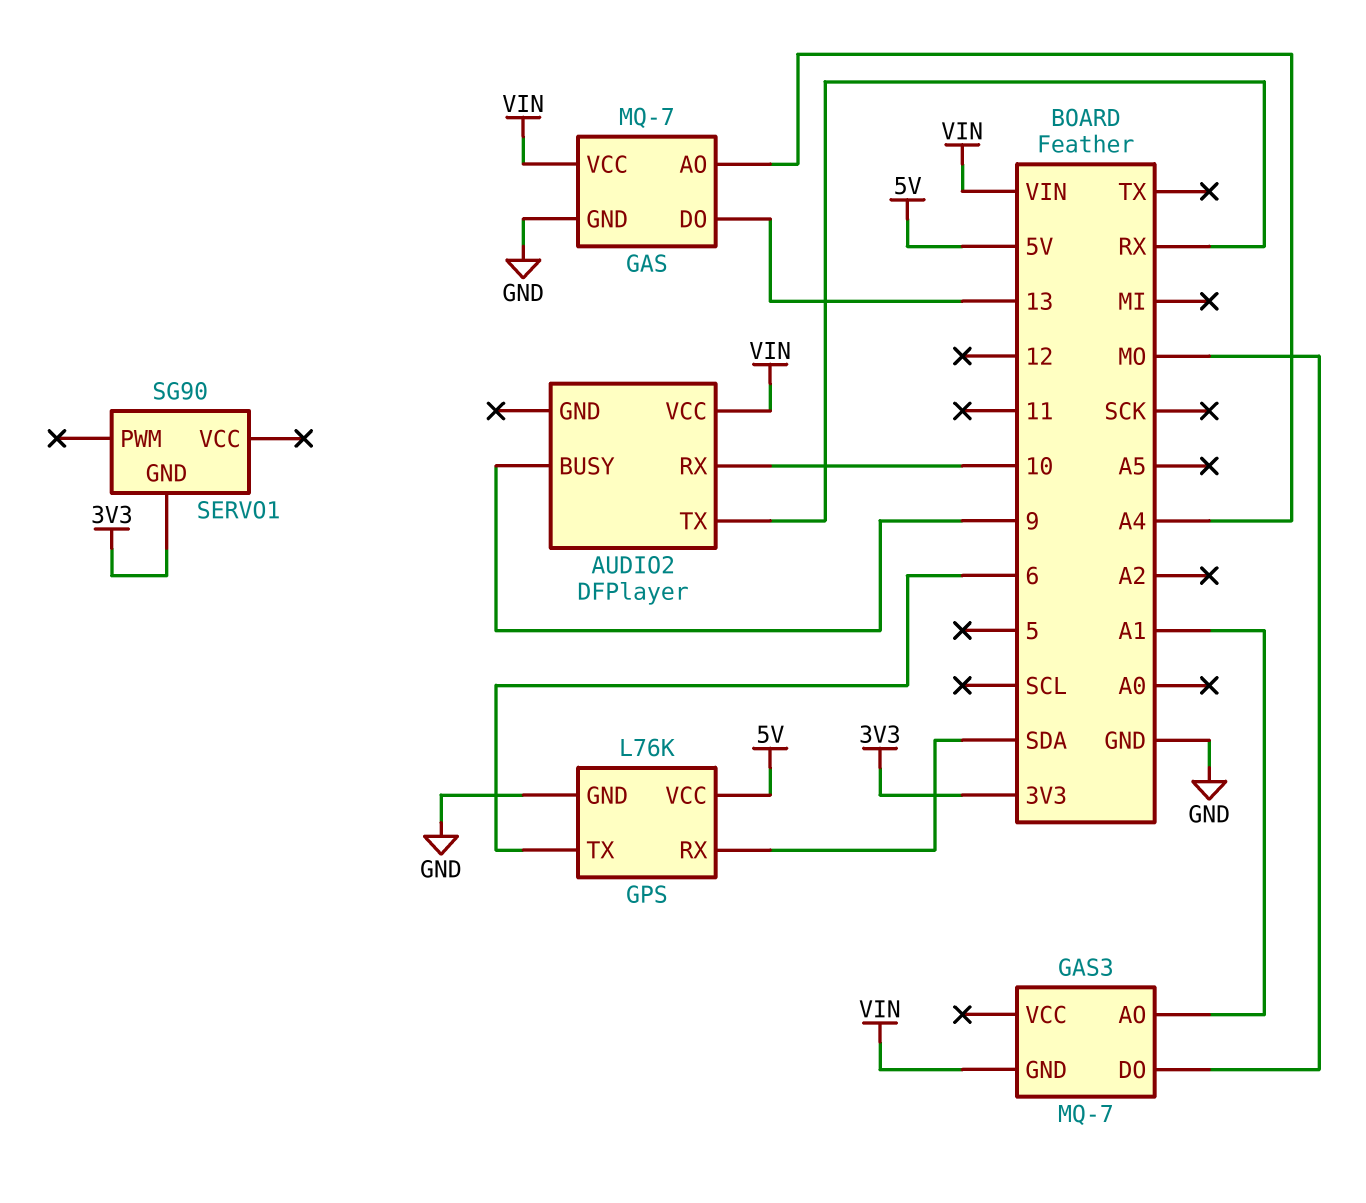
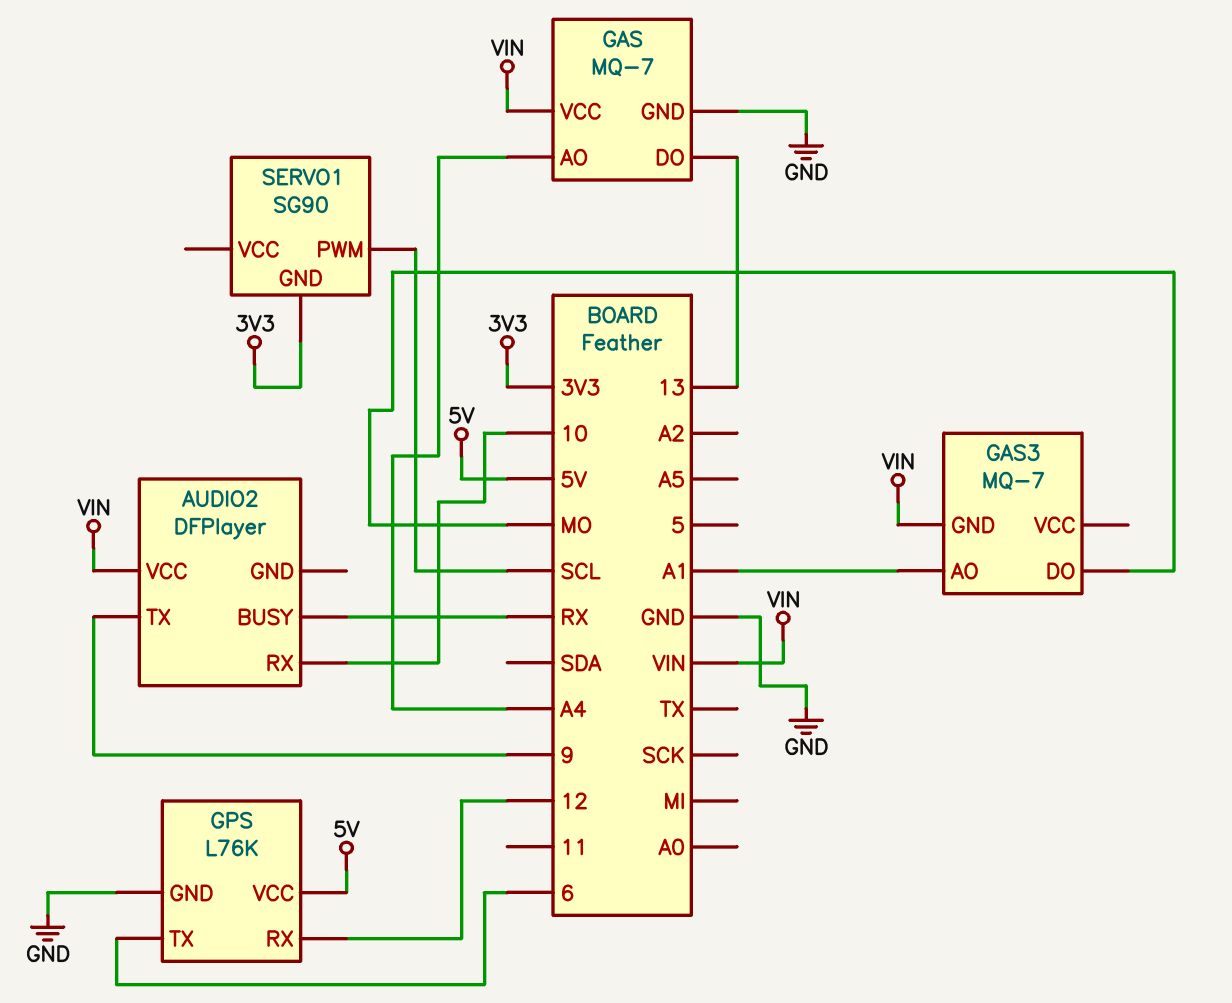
AUDIO2 pin BUSY: 9 -> RX
AUDIO2 pin TX: RX -> 9
GPS pin RX: SDA -> 12
SERVO1 pin PWM: none -> SCL

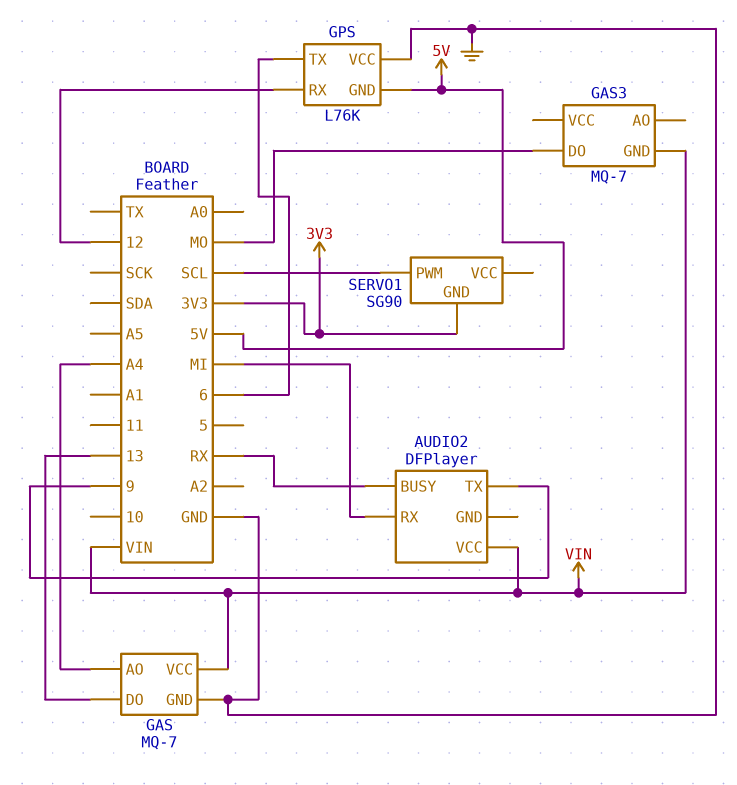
AUDIO2 pin RX: 10 -> MI
GAS3 pin AO: A1 -> none
GPS pin GND: GND -> 5V
GPS pin VCC: 5V -> GND

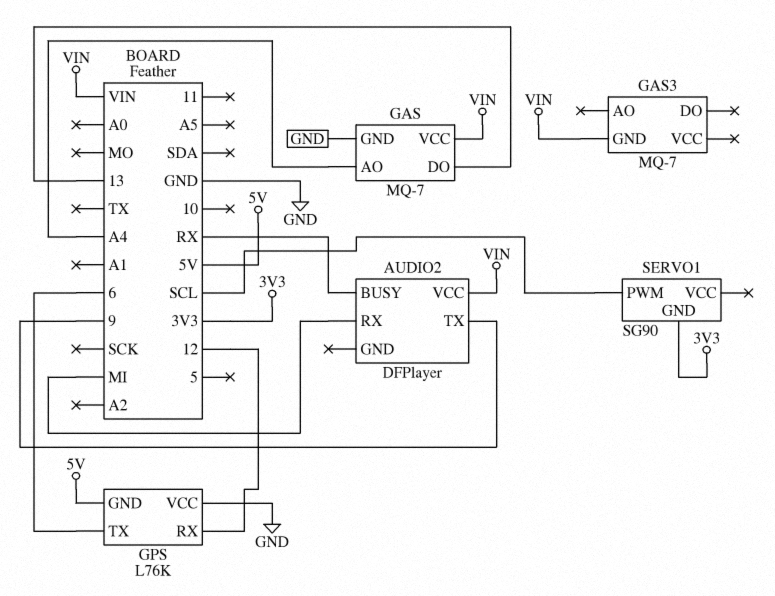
GAS3 pin DO: MO -> none

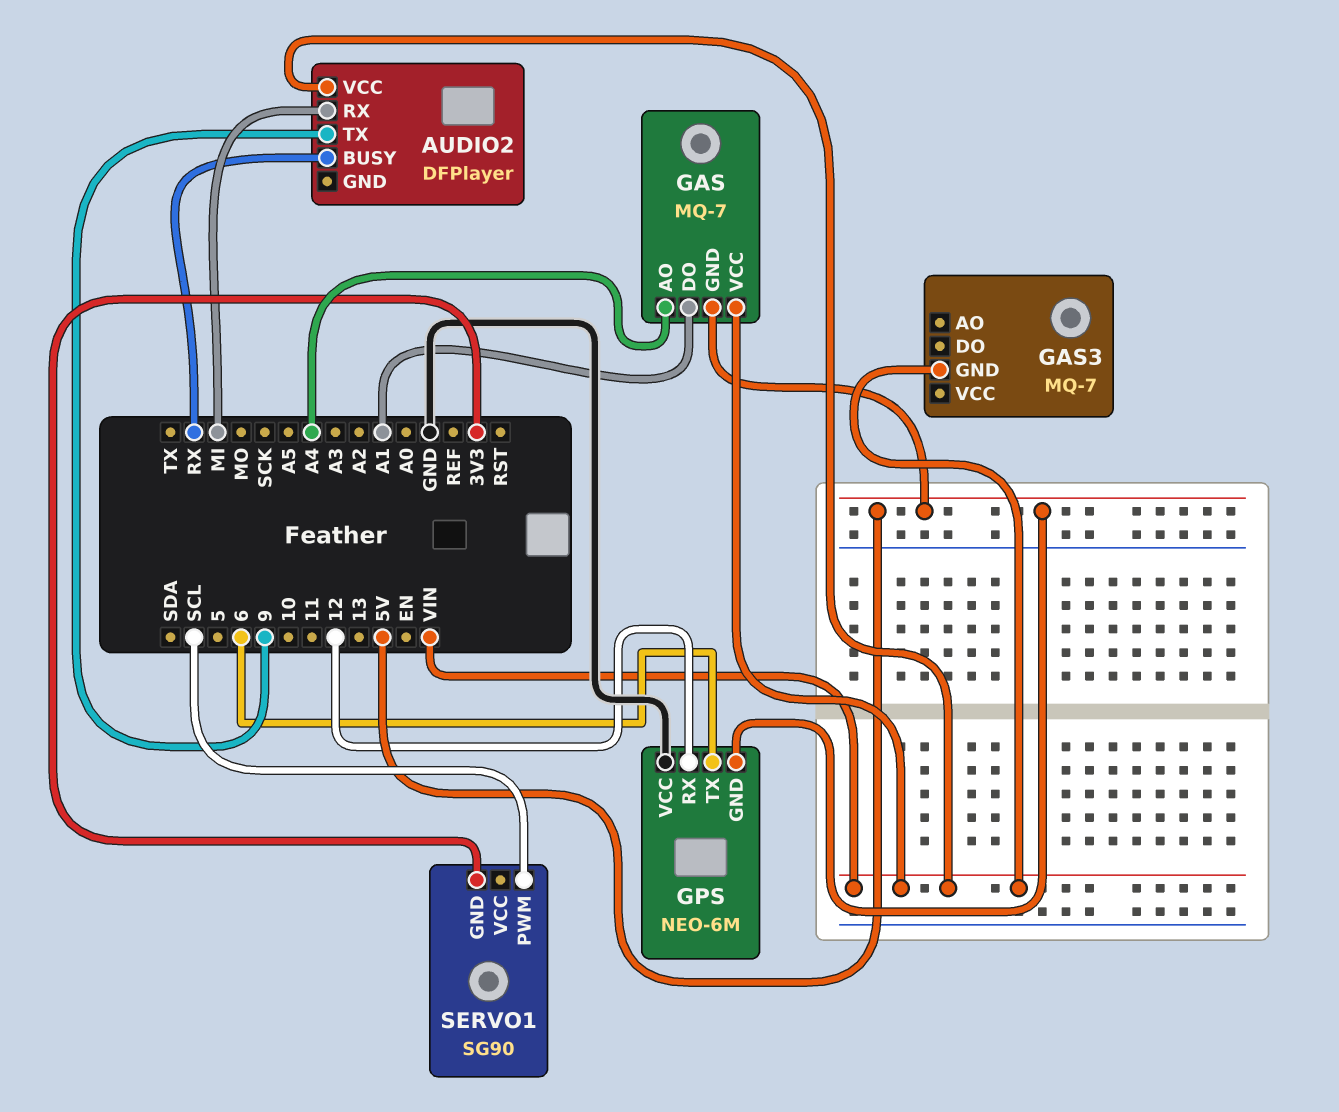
GAS pin DO: 13 -> A1
GAS pin GND: GND -> 5V
GPS: L76K -> NEO-6M

